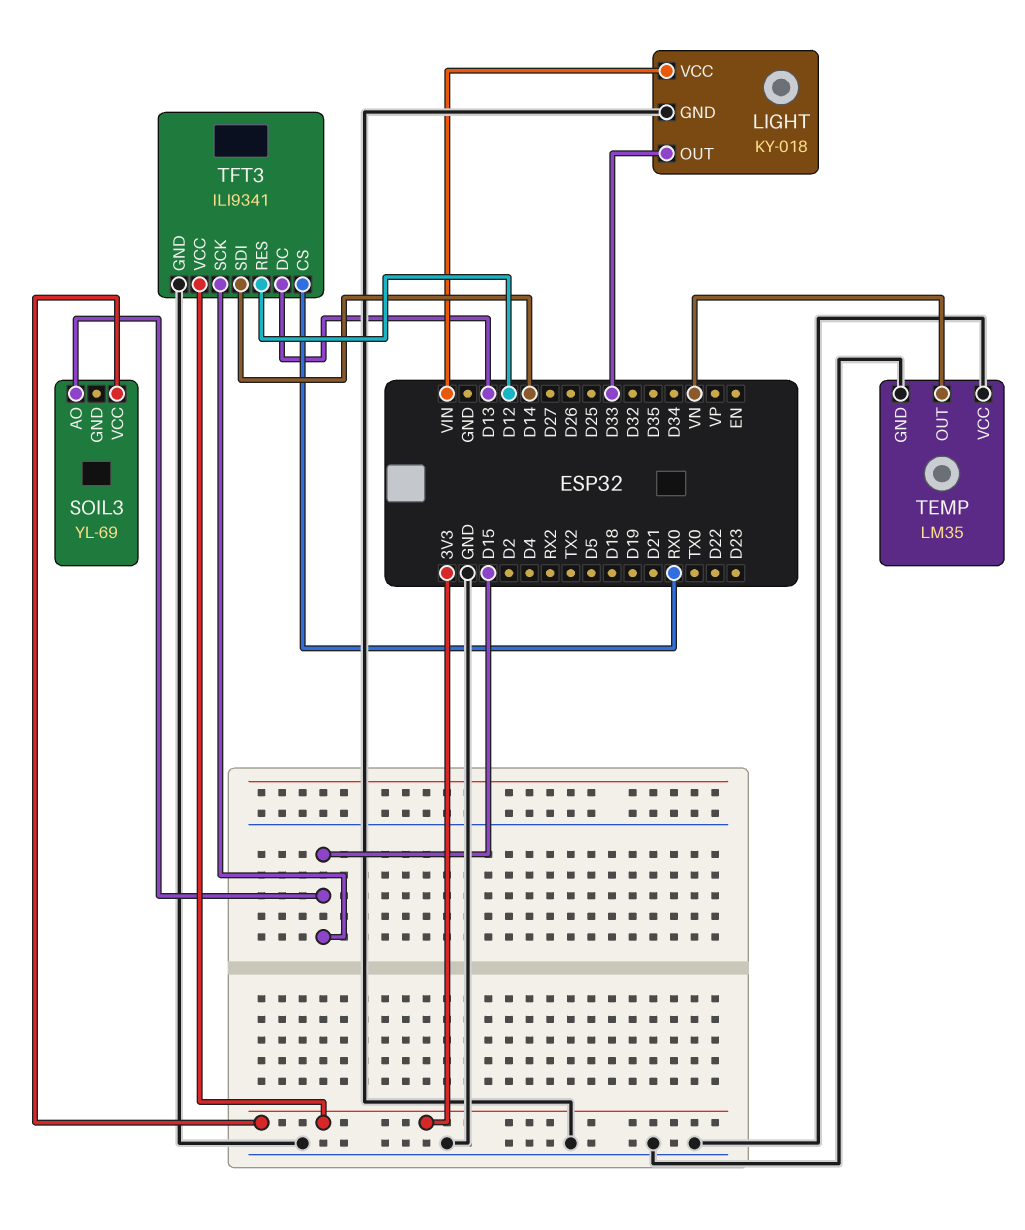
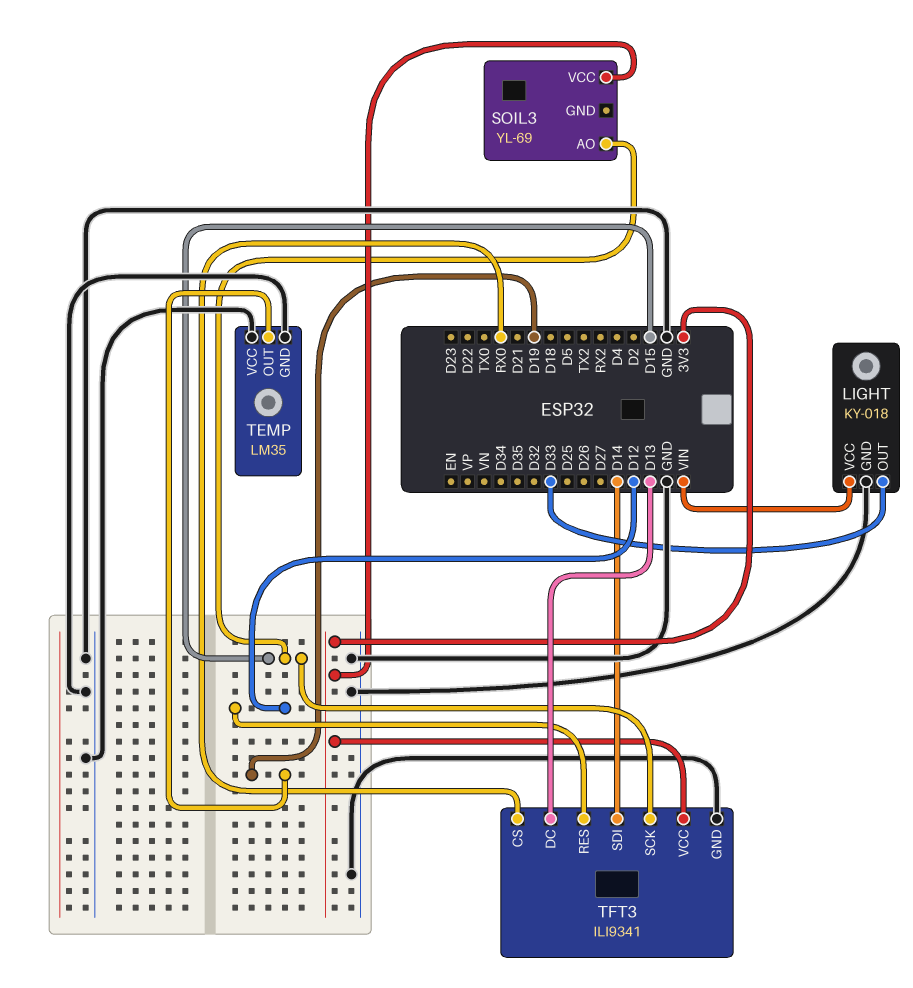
TEMP pin OUT: VN -> D19

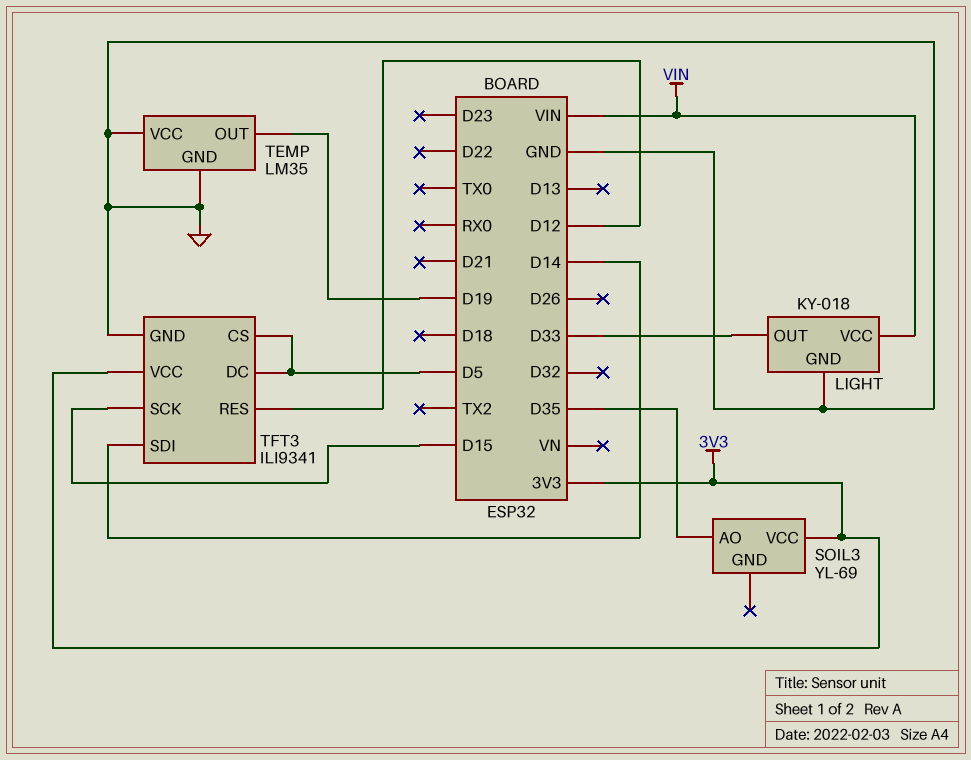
SOIL3 pin AO: D15 -> D35
TFT3 pin CS: RX0 -> D5
TFT3 pin DC: D13 -> D5

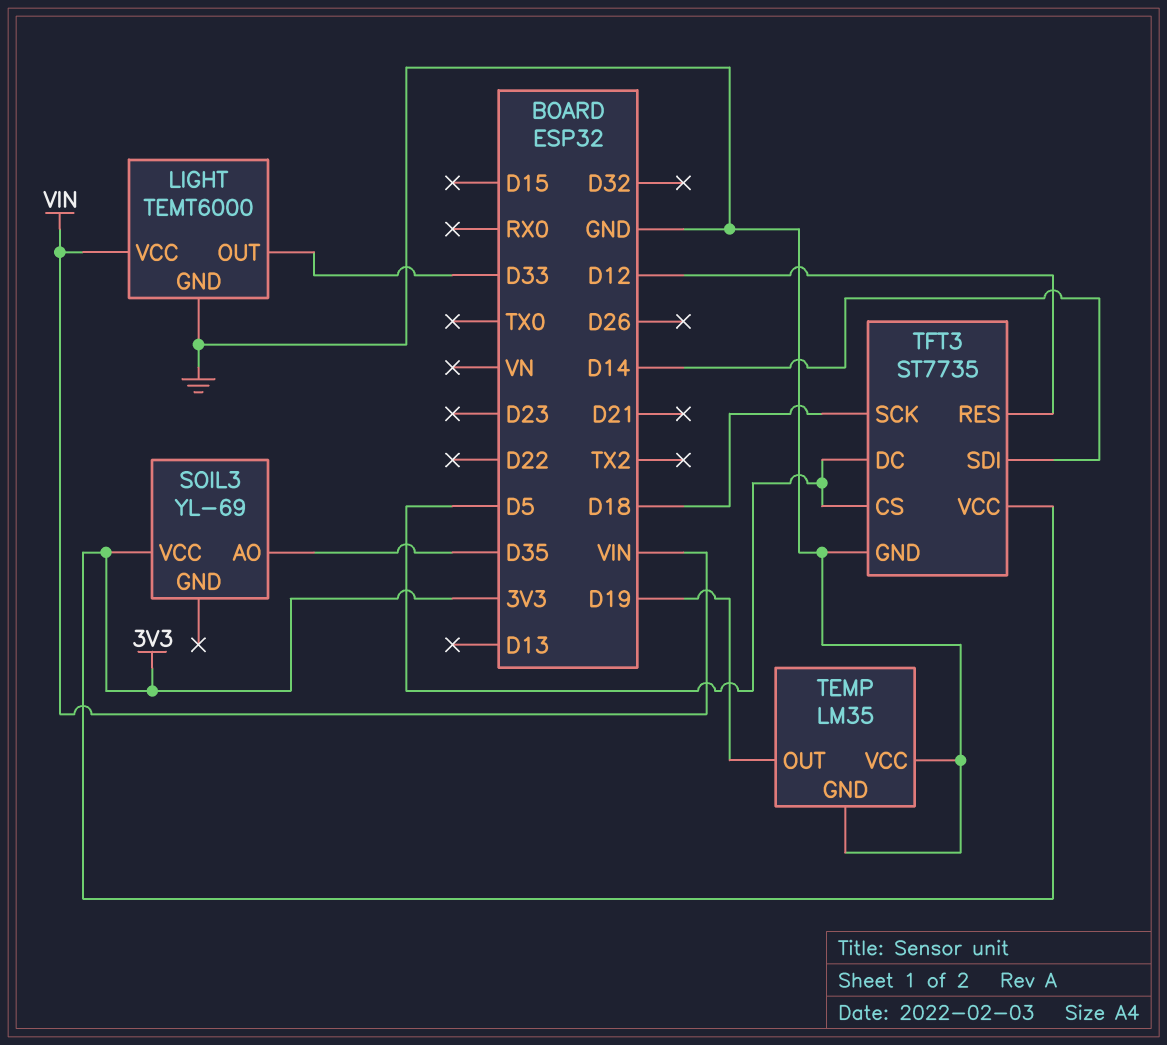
LIGHT: KY-018 -> TEMT6000
TFT3: ILI9341 -> ST7735
TFT3 pin SCK: D15 -> D18

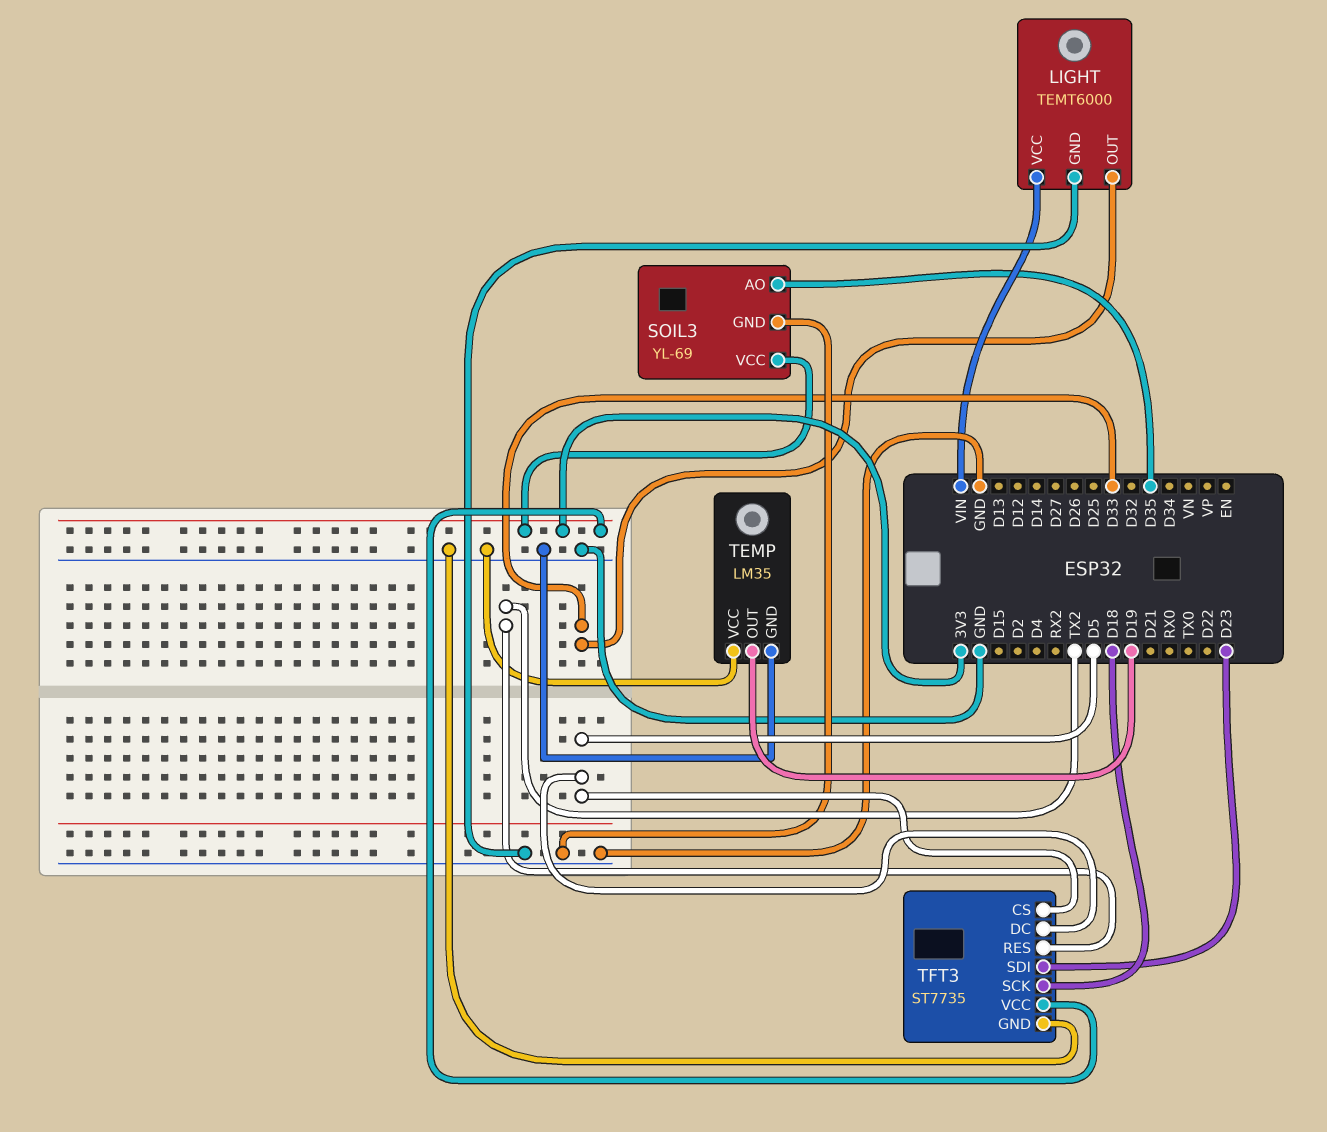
SOIL3 pin GND: none -> GND
TFT3 pin RES: D12 -> TX2
TFT3 pin SDI: D14 -> D23

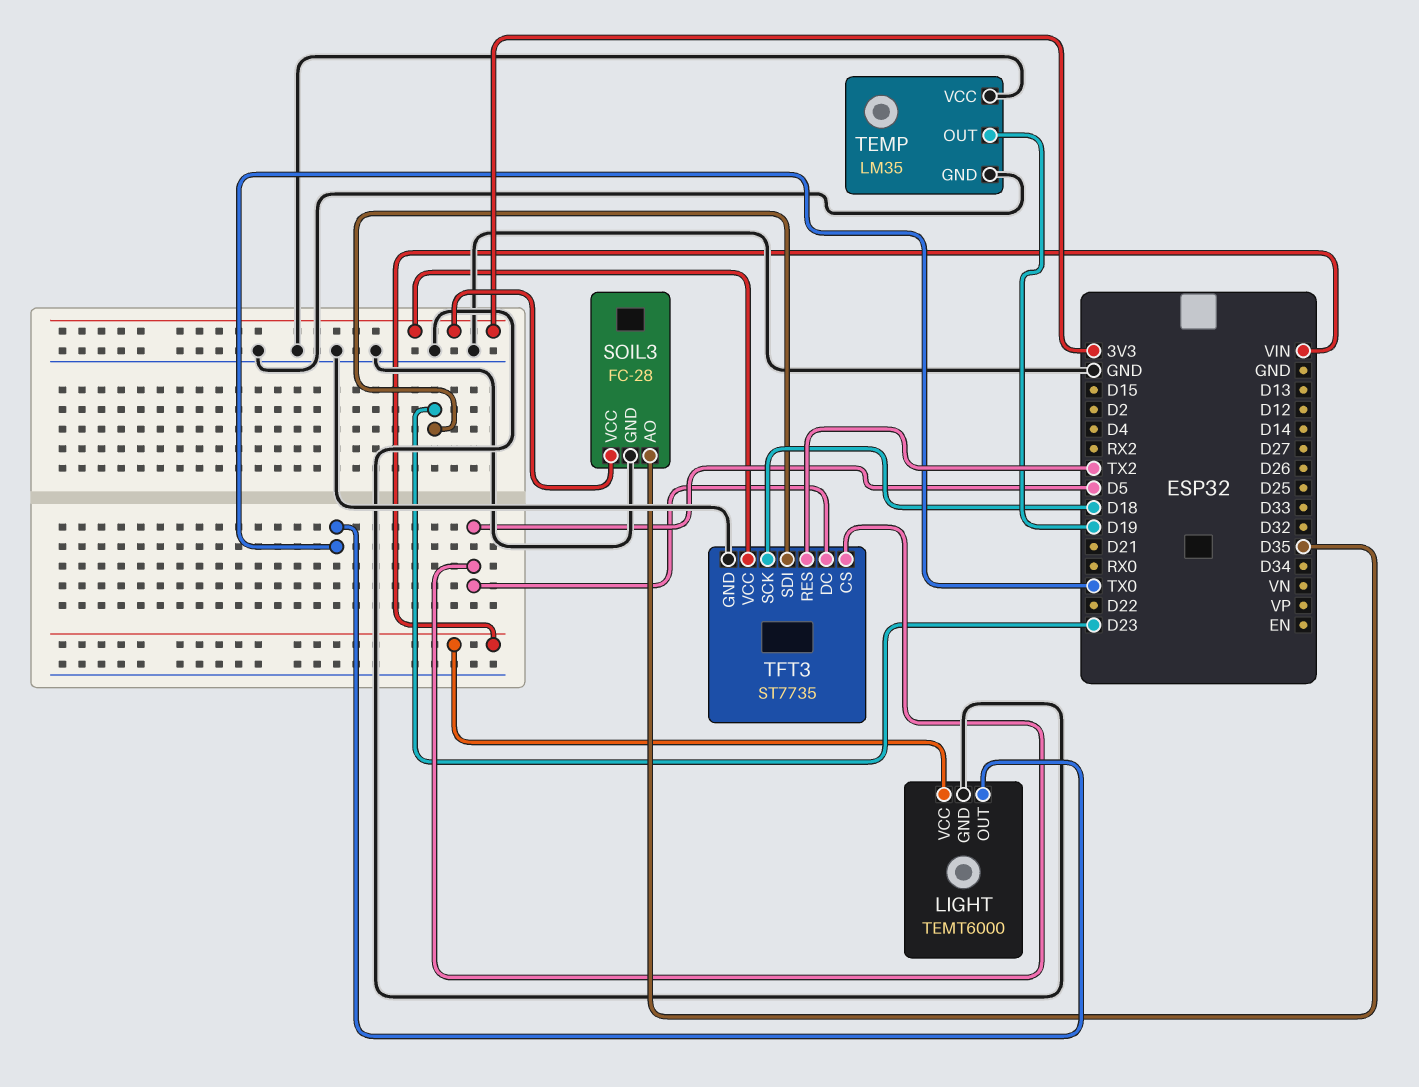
LIGHT pin OUT: D33 -> TX0
SOIL3: YL-69 -> FC-28

